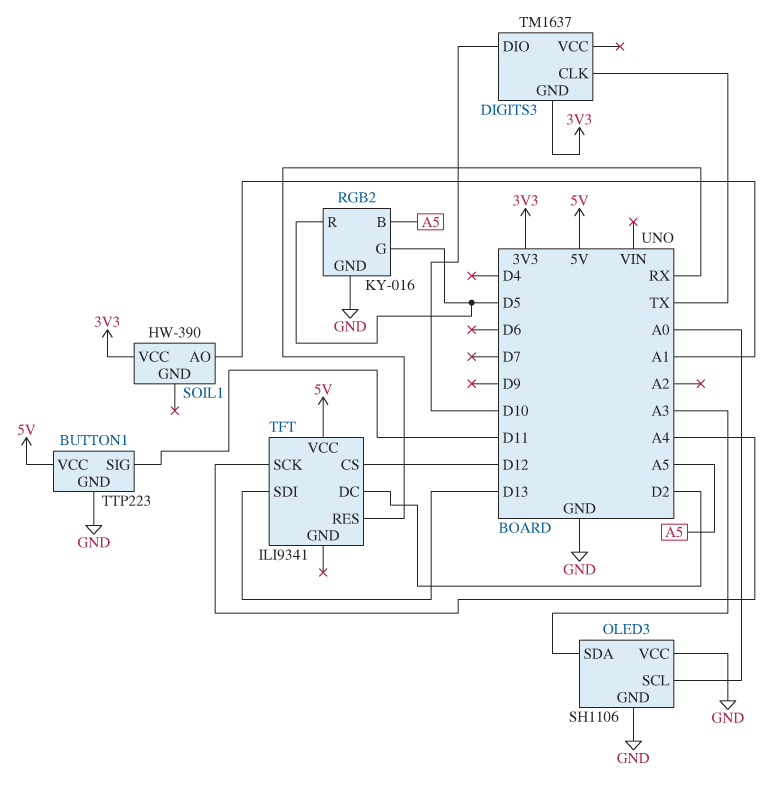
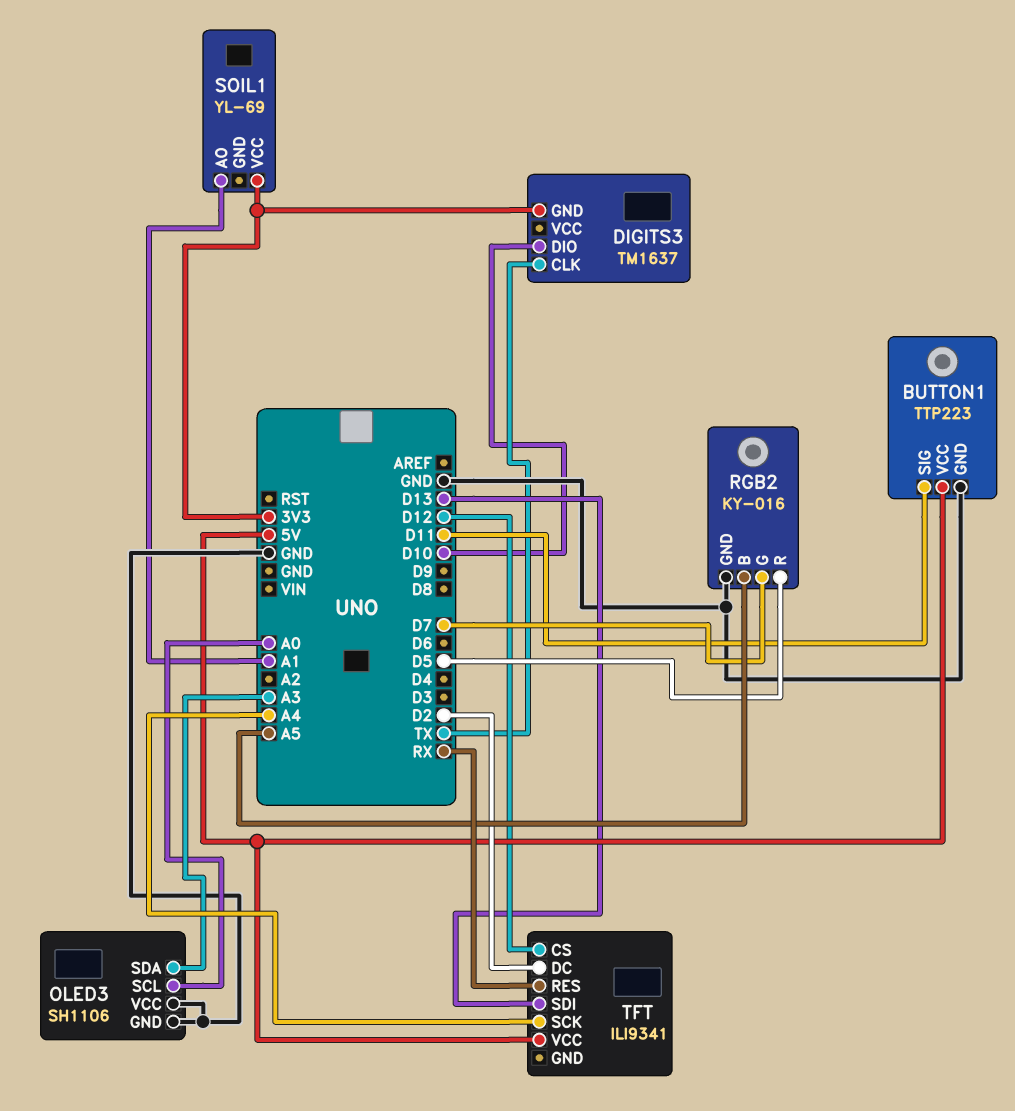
RGB2 pin G: D5 -> D7
SOIL1: HW-390 -> YL-69

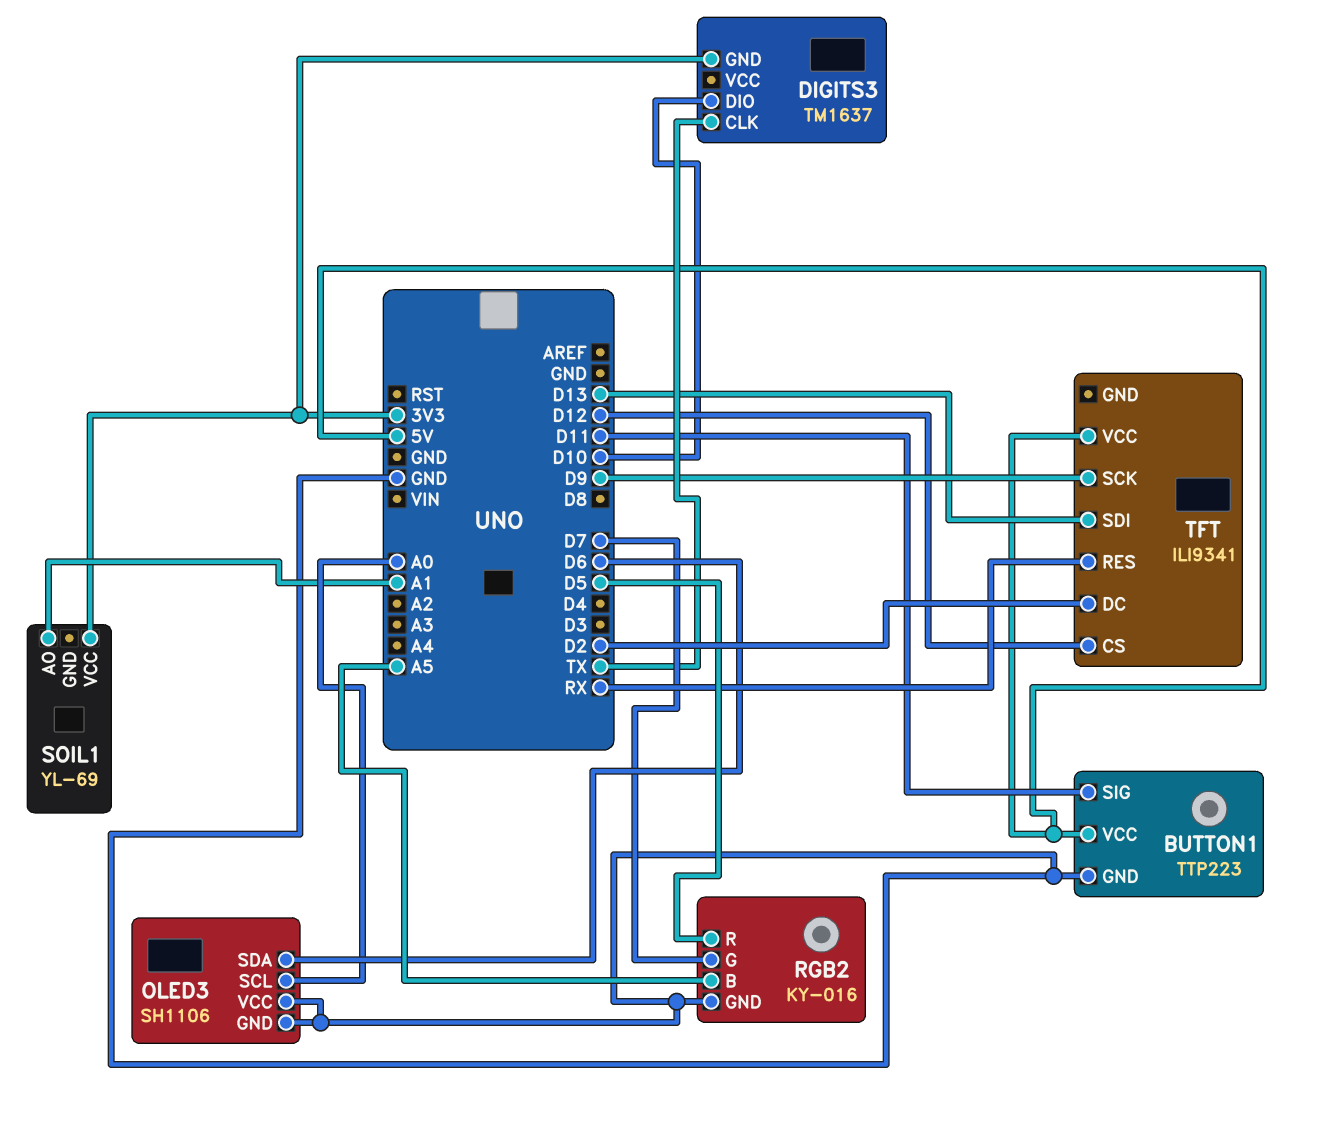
OLED3 pin SDA: A3 -> D6
TFT pin SCK: A4 -> D9

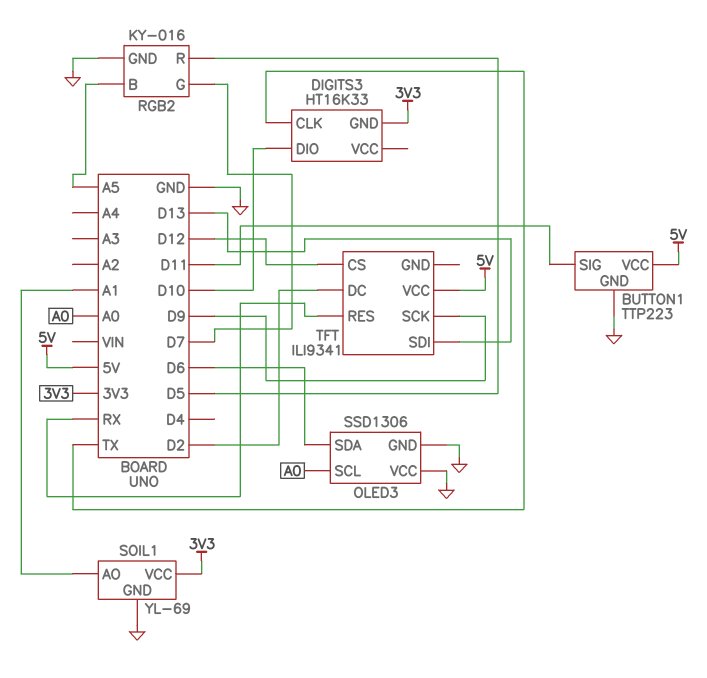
DIGITS3: TM1637 -> HT16K33
OLED3: SH1106 -> SSD1306
SOIL1 pin GND: none -> GND

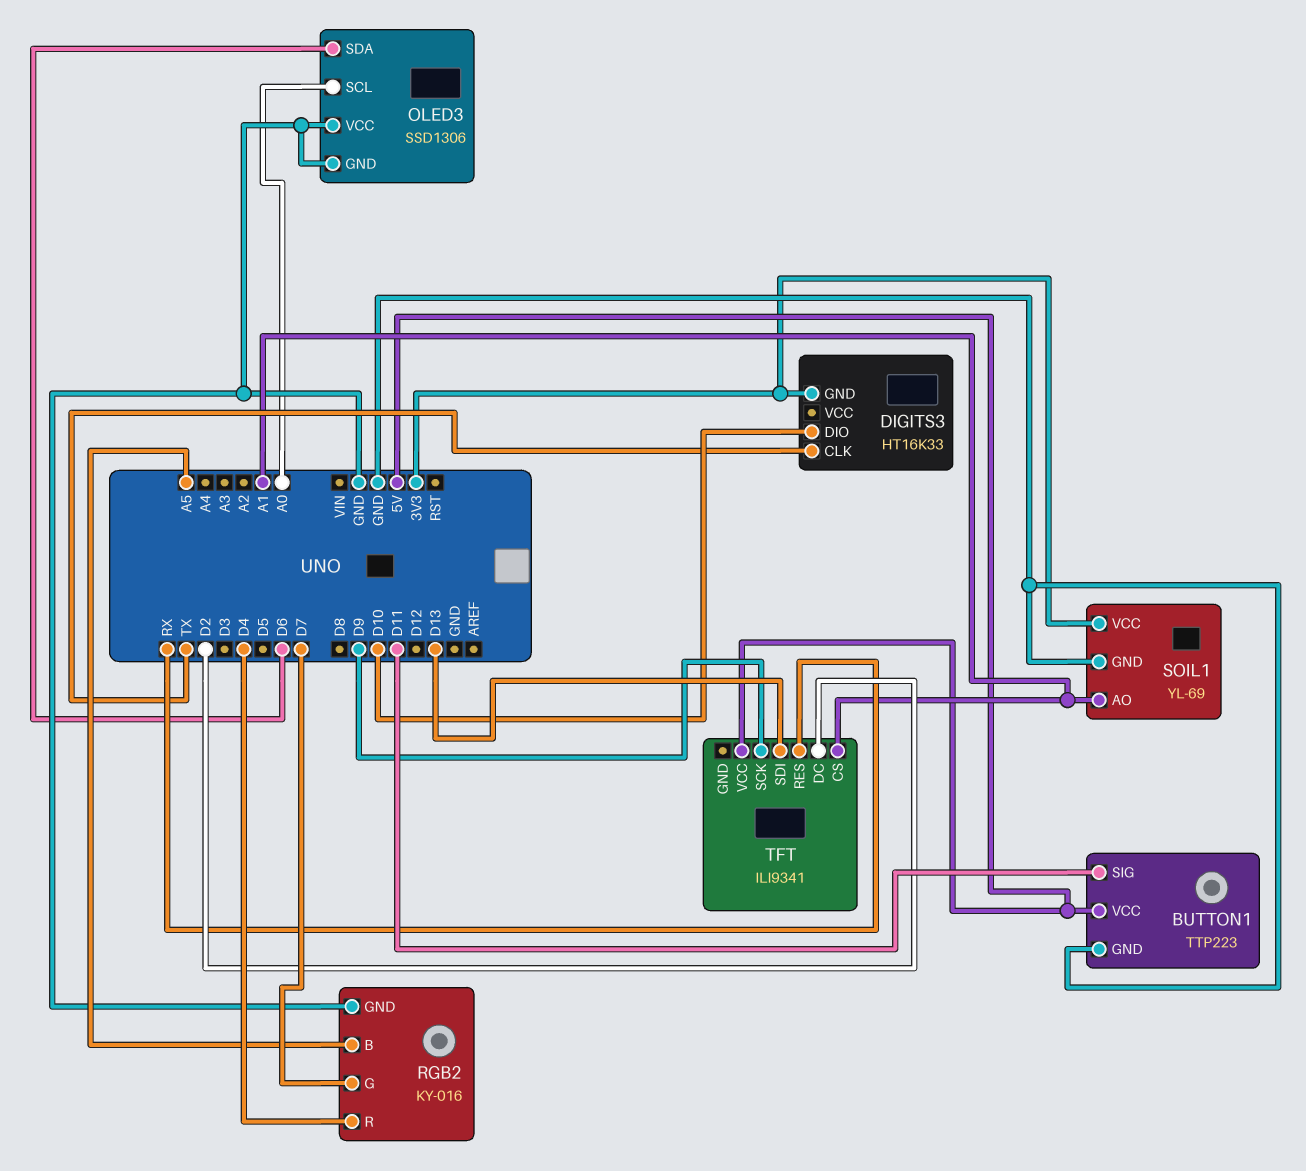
RGB2 pin R: D5 -> D4
TFT pin CS: D12 -> A1

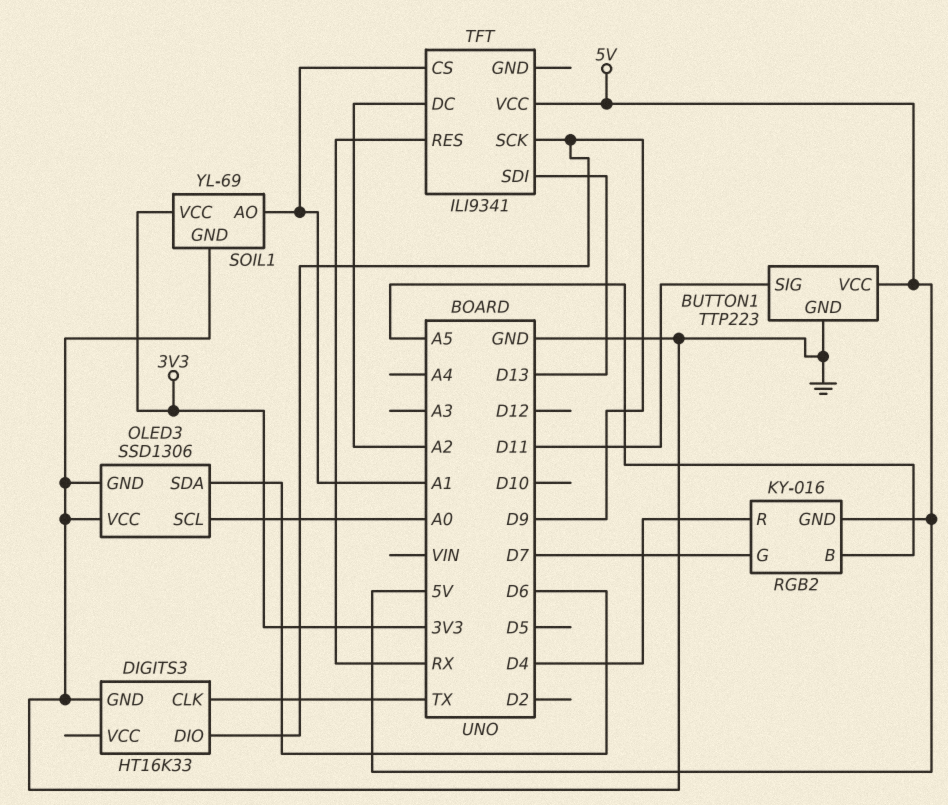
DIGITS3 pin DIO: D10 -> D9
DIGITS3 pin GND: 3V3 -> GND
RGB2 pin GND: GND -> 5V
TFT pin DC: D2 -> A2

